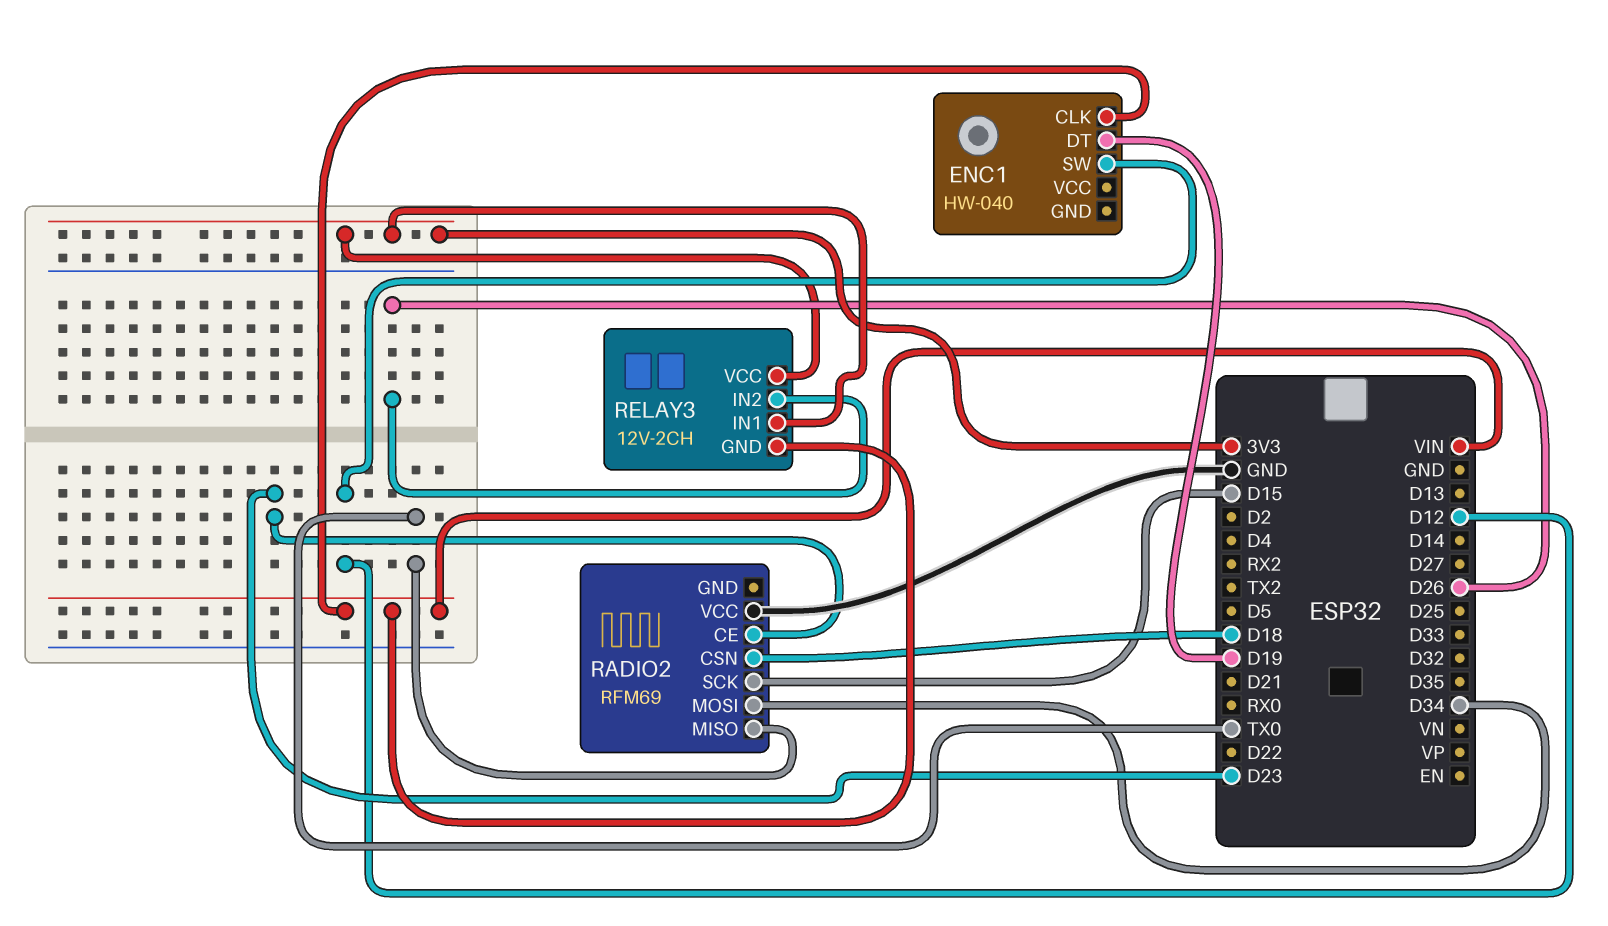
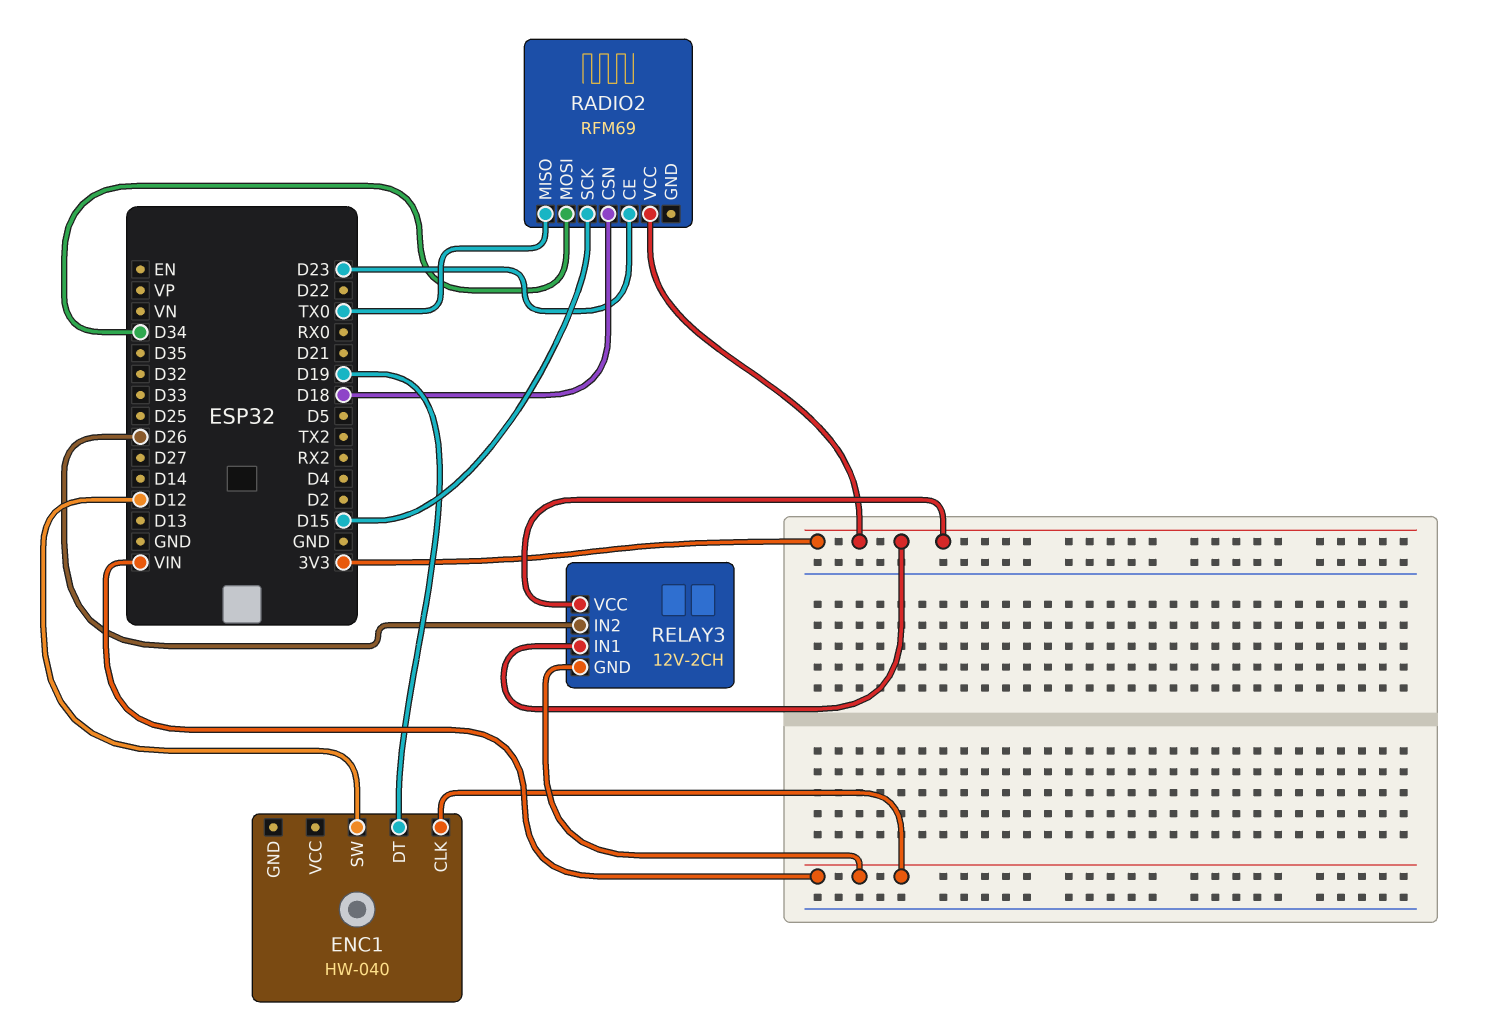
RADIO2 pin VCC: GND -> 3V3

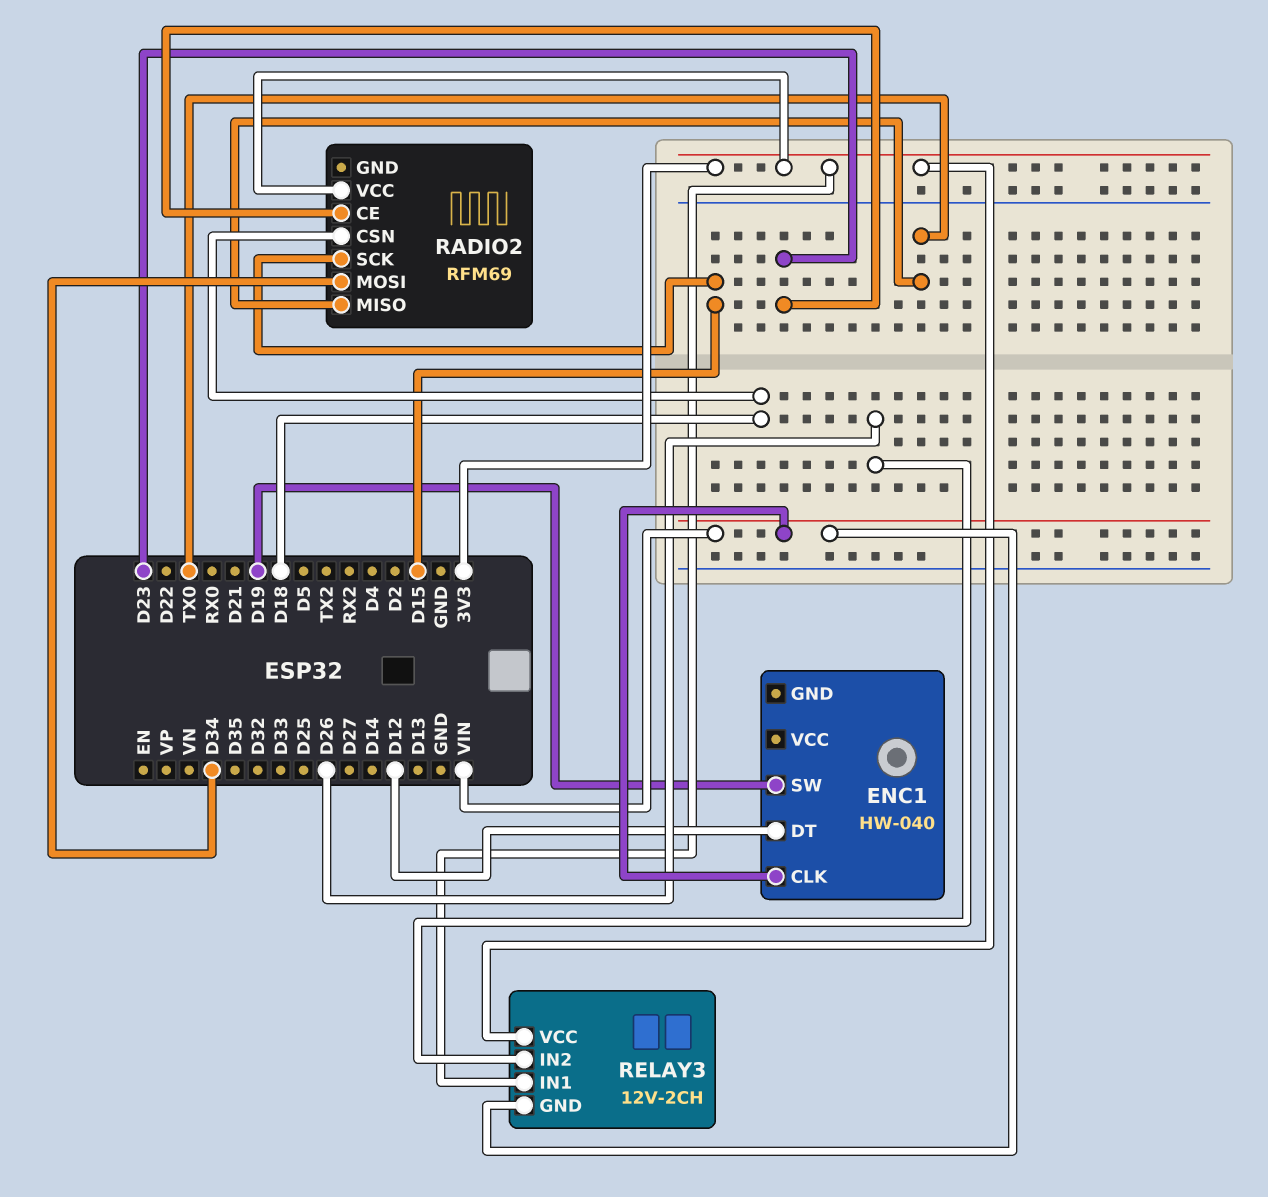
ENC1 pin DT: D19 -> D12
ENC1 pin SW: D12 -> D19

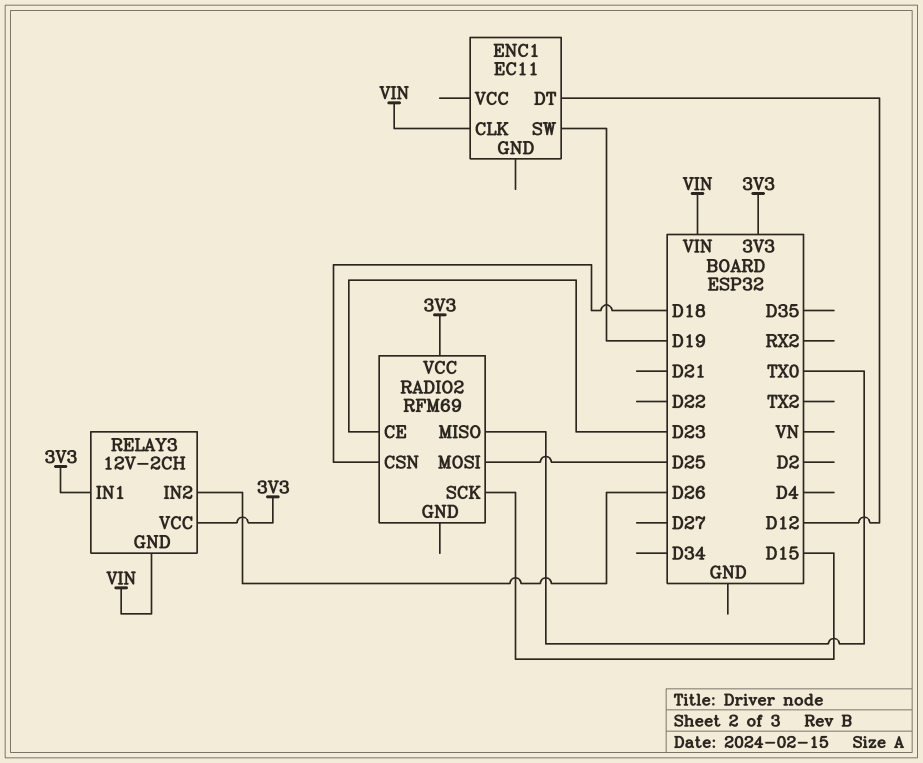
ENC1: HW-040 -> EC11
RADIO2 pin MOSI: D34 -> D25

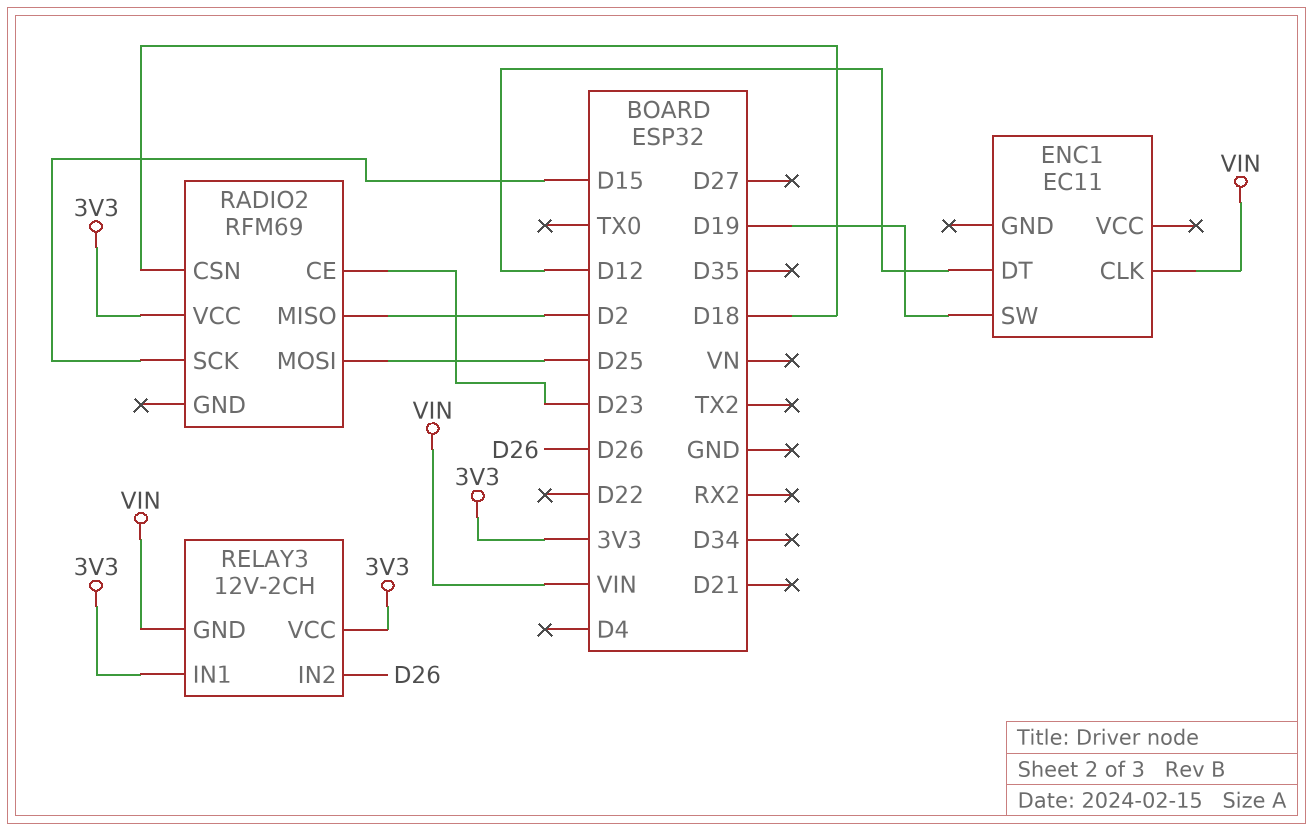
RADIO2 pin MISO: TX0 -> D2

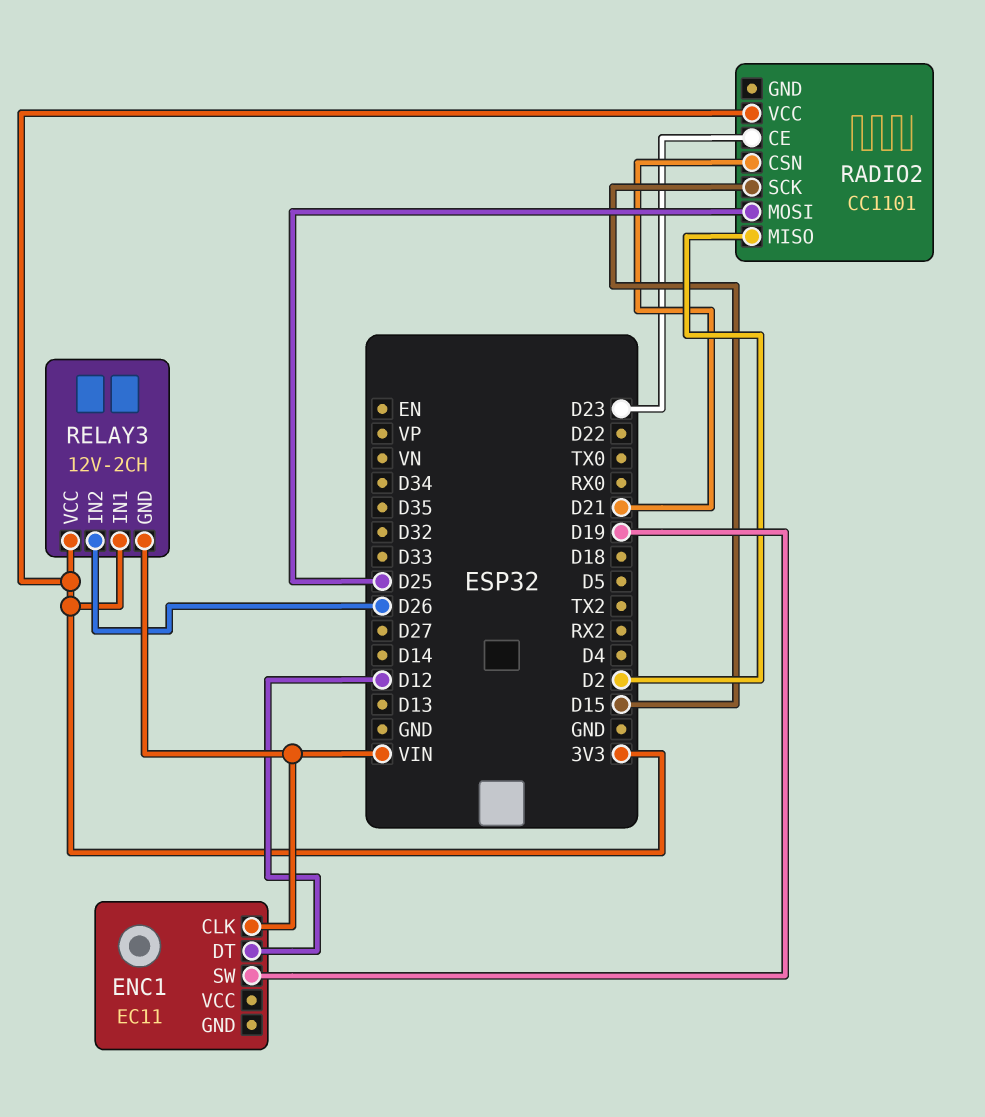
RADIO2: RFM69 -> CC1101
RADIO2 pin CSN: D18 -> D21

